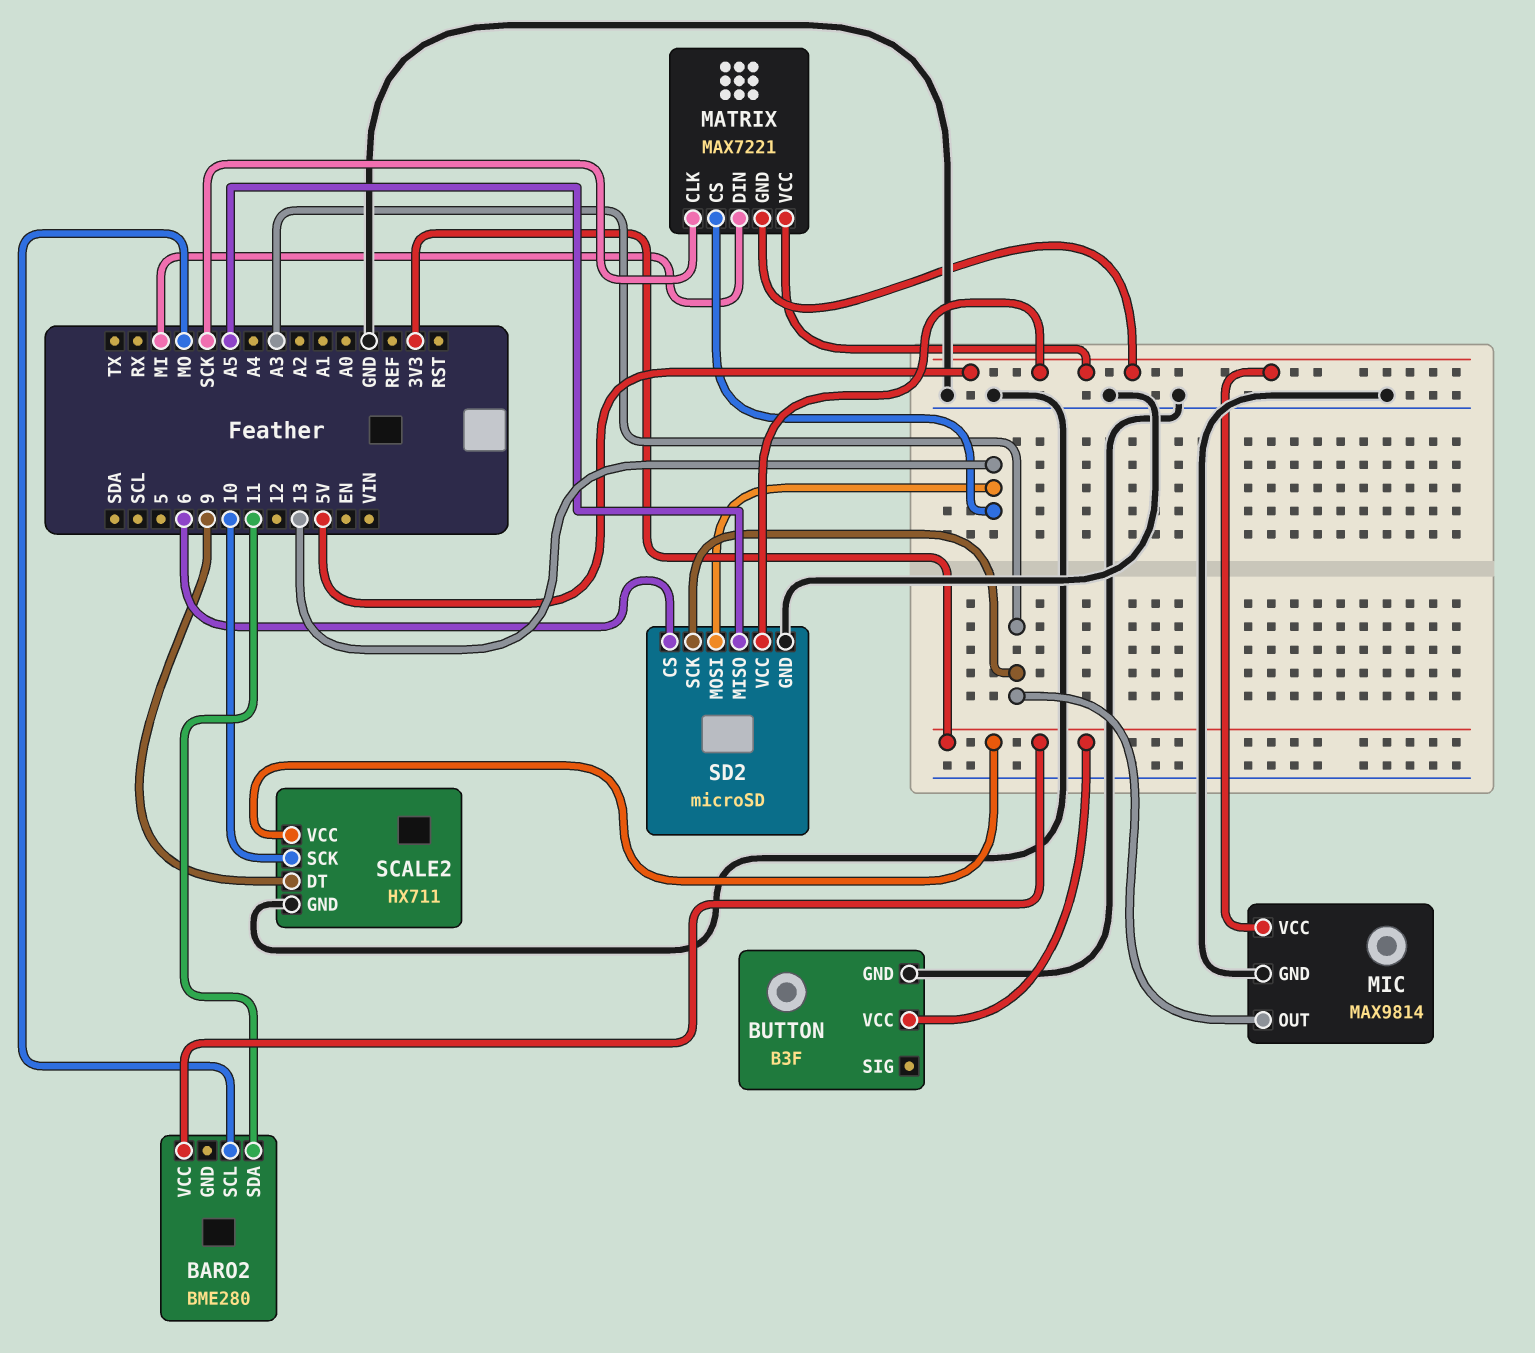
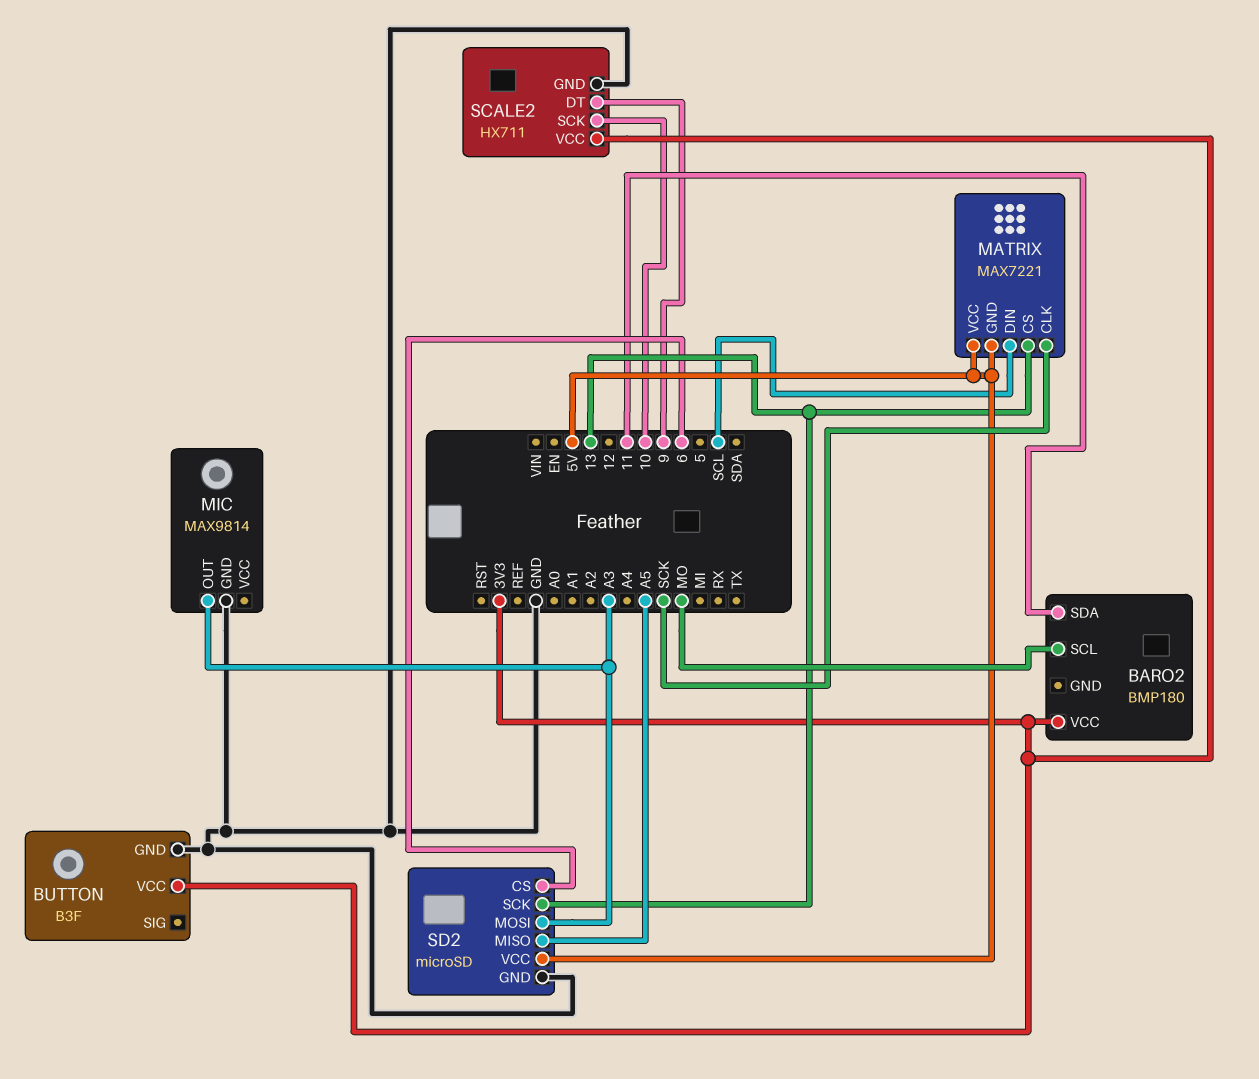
BARO2: BME280 -> BMP180
MATRIX pin DIN: MI -> SCL
MIC pin VCC: 5V -> none
SD2 pin MOSI: 13 -> A3
SD2 pin SCK: A3 -> 13

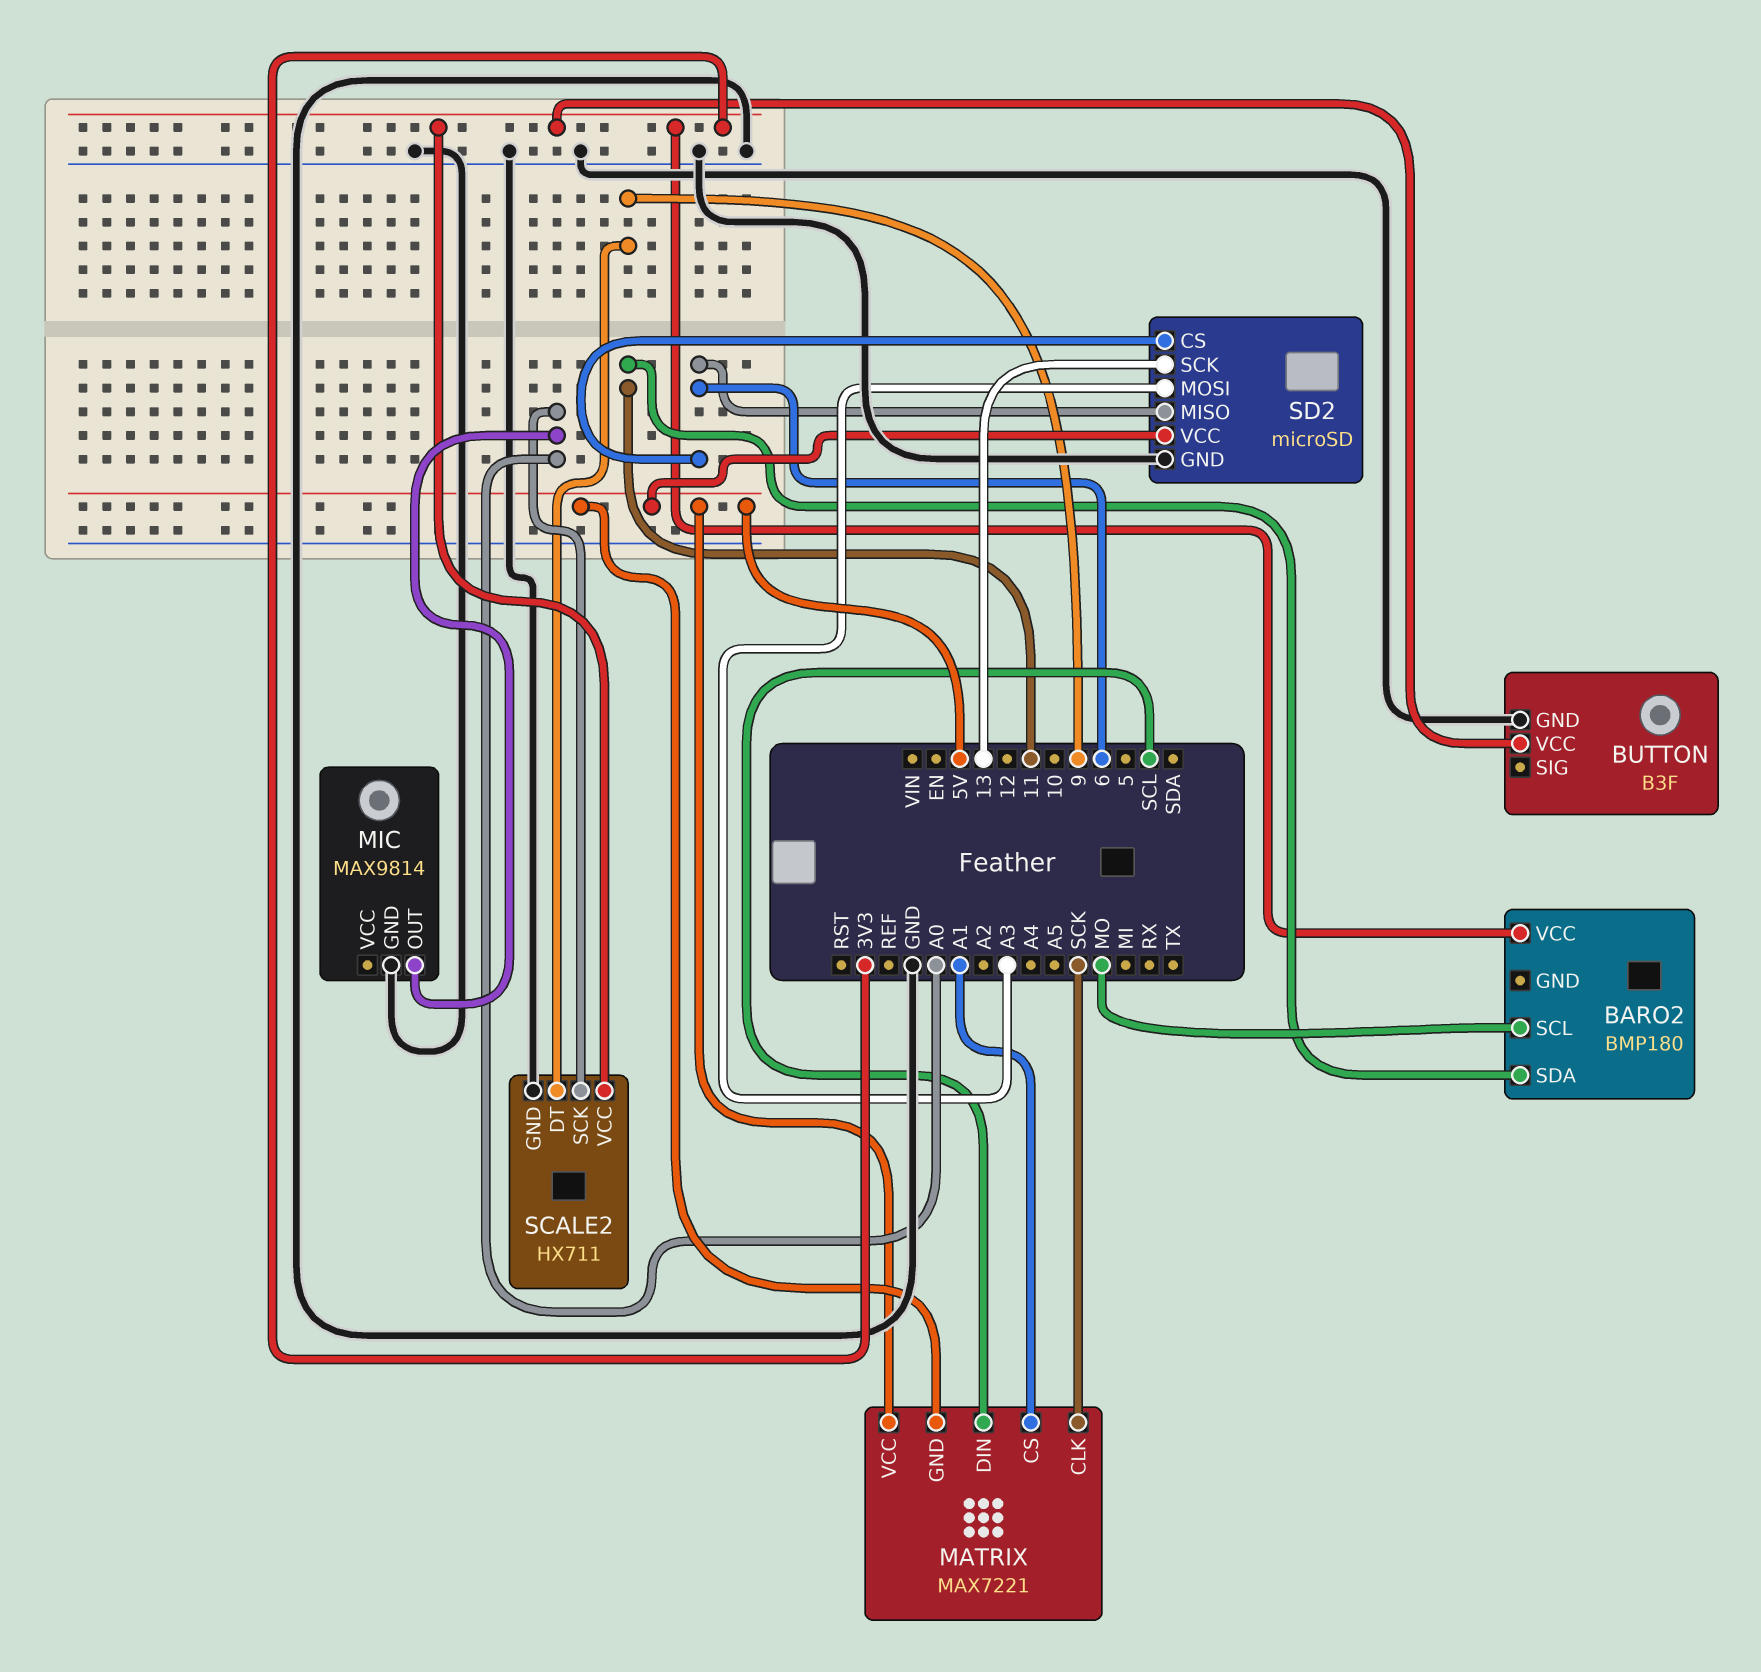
MATRIX pin CS: 13 -> A1
MIC pin OUT: A3 -> A0
SCALE2 pin SCK: 10 -> A0
SD2 pin MISO: A5 -> 6

